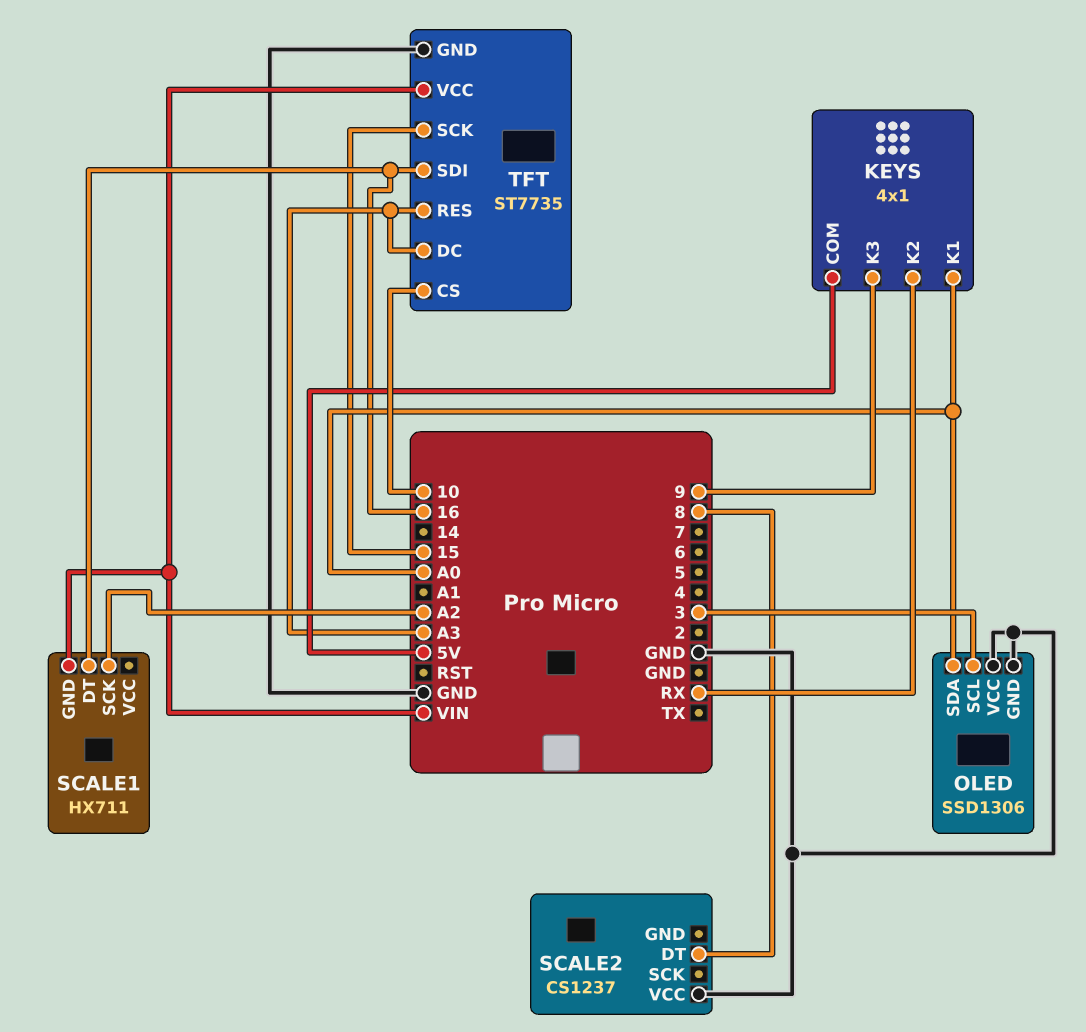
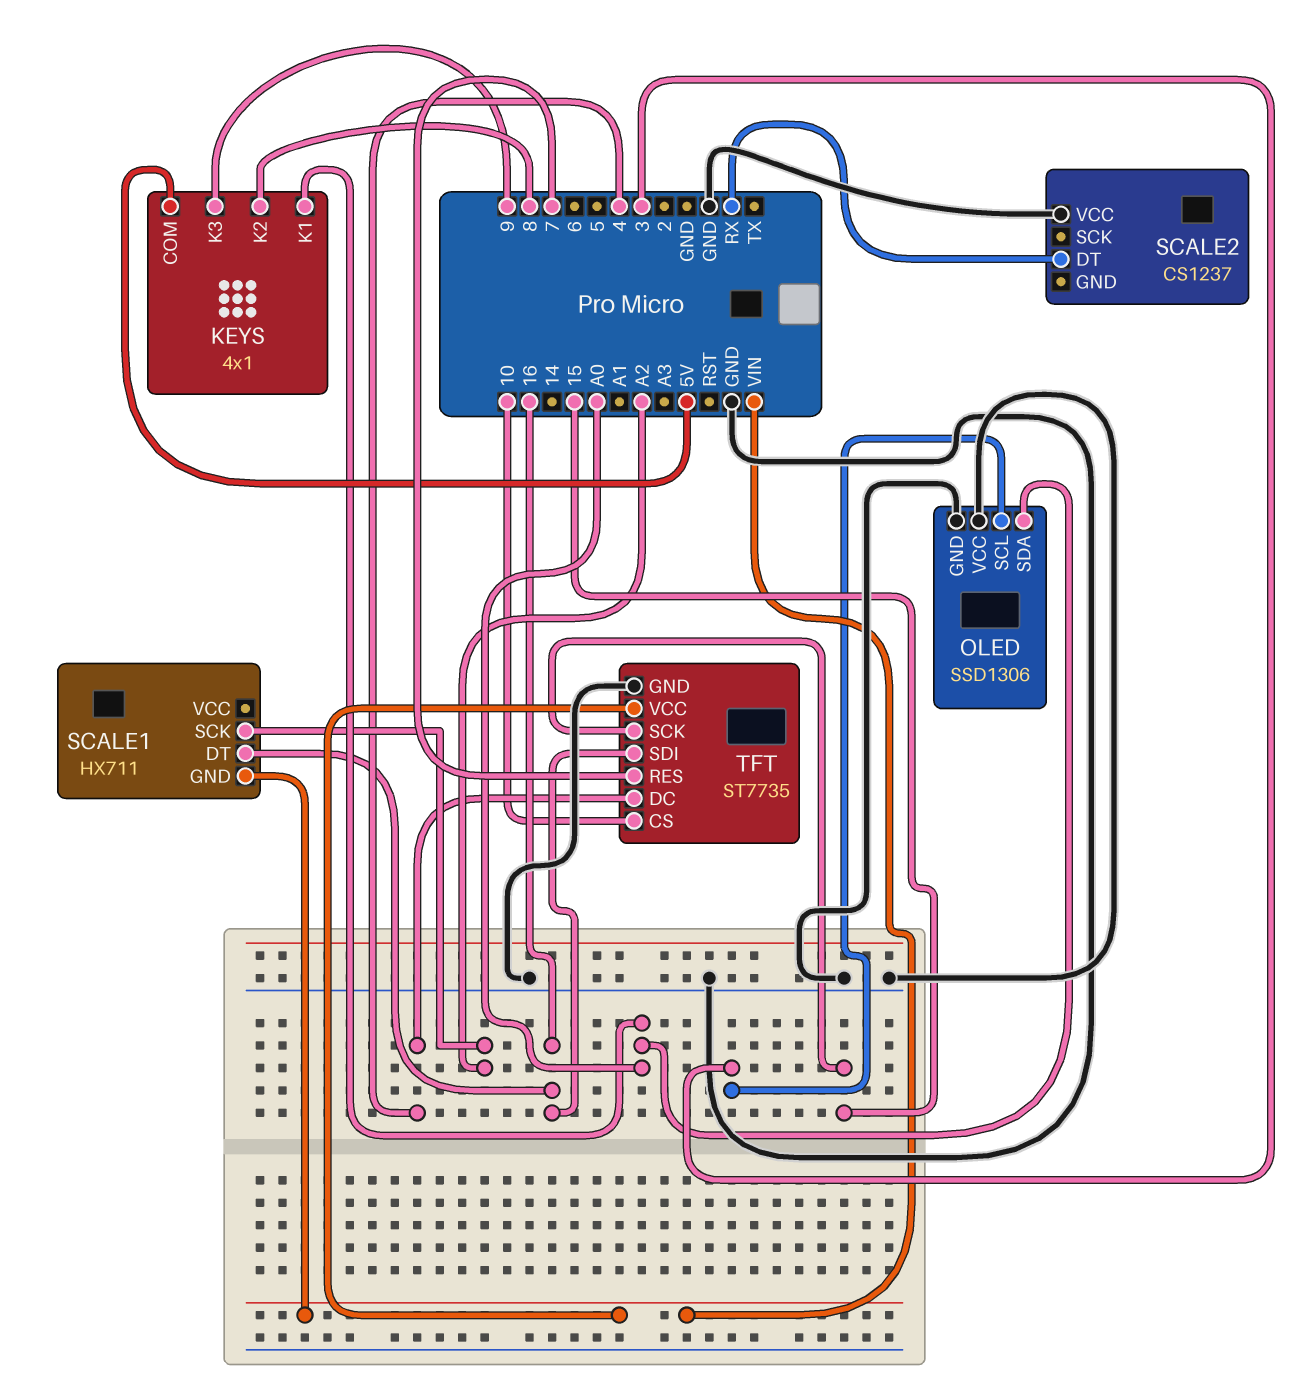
KEYS pin K2: RX -> 8
SCALE2 pin DT: 8 -> RX
TFT pin DC: A3 -> 4
TFT pin RES: A3 -> 7

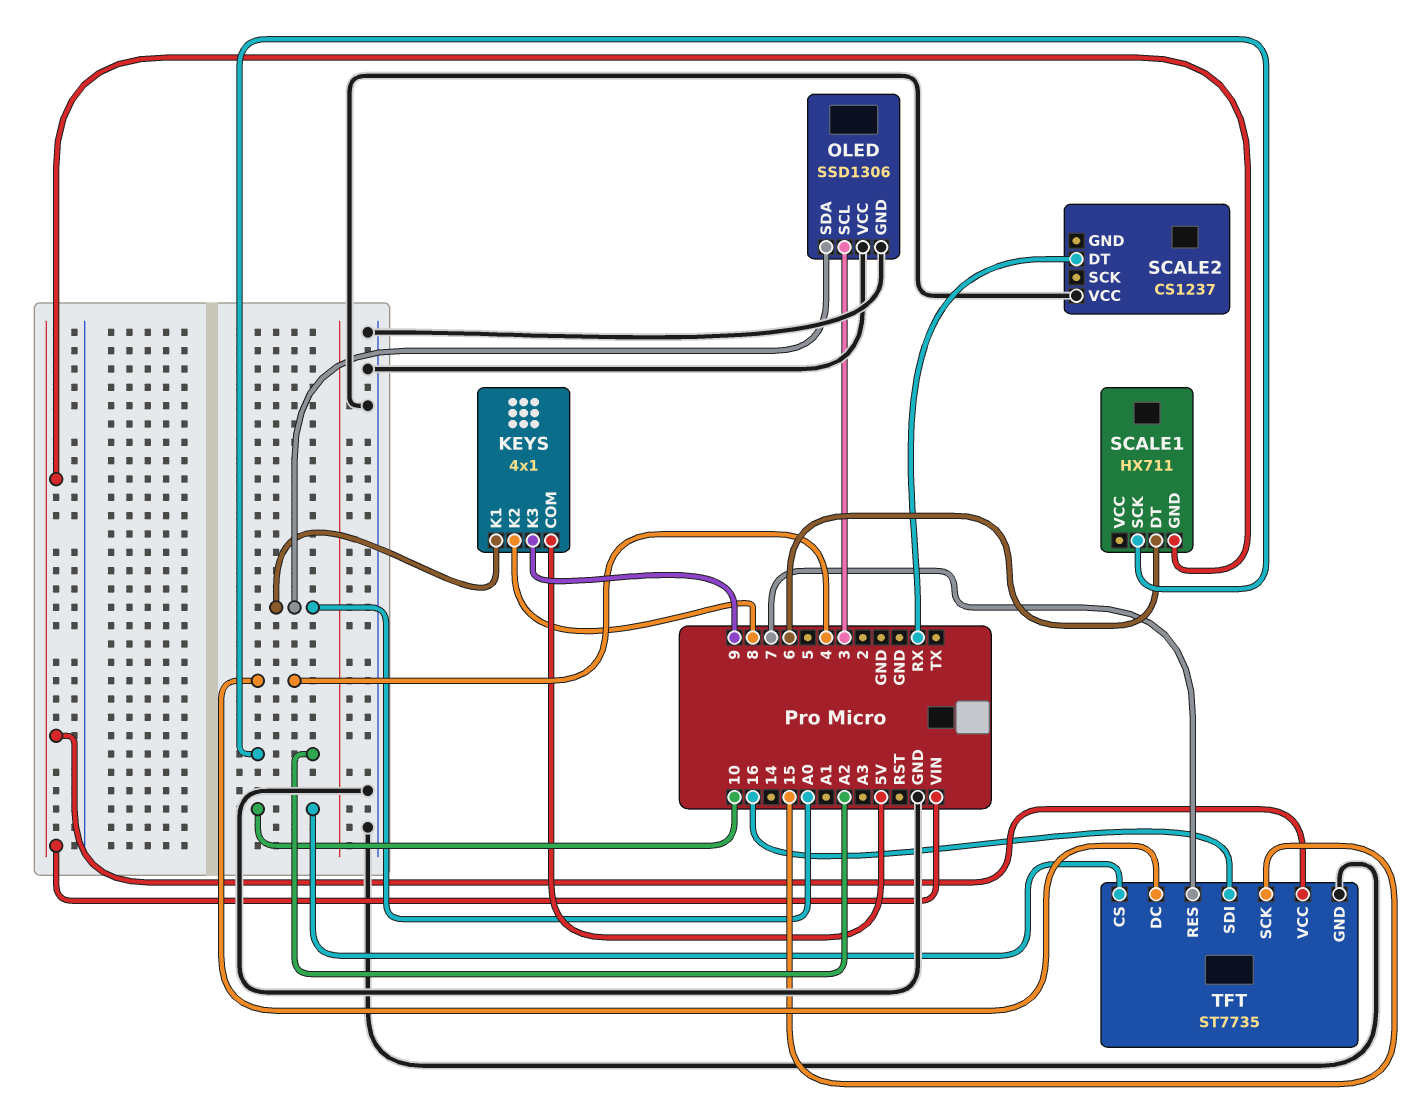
SCALE1 pin DT: 16 -> 6

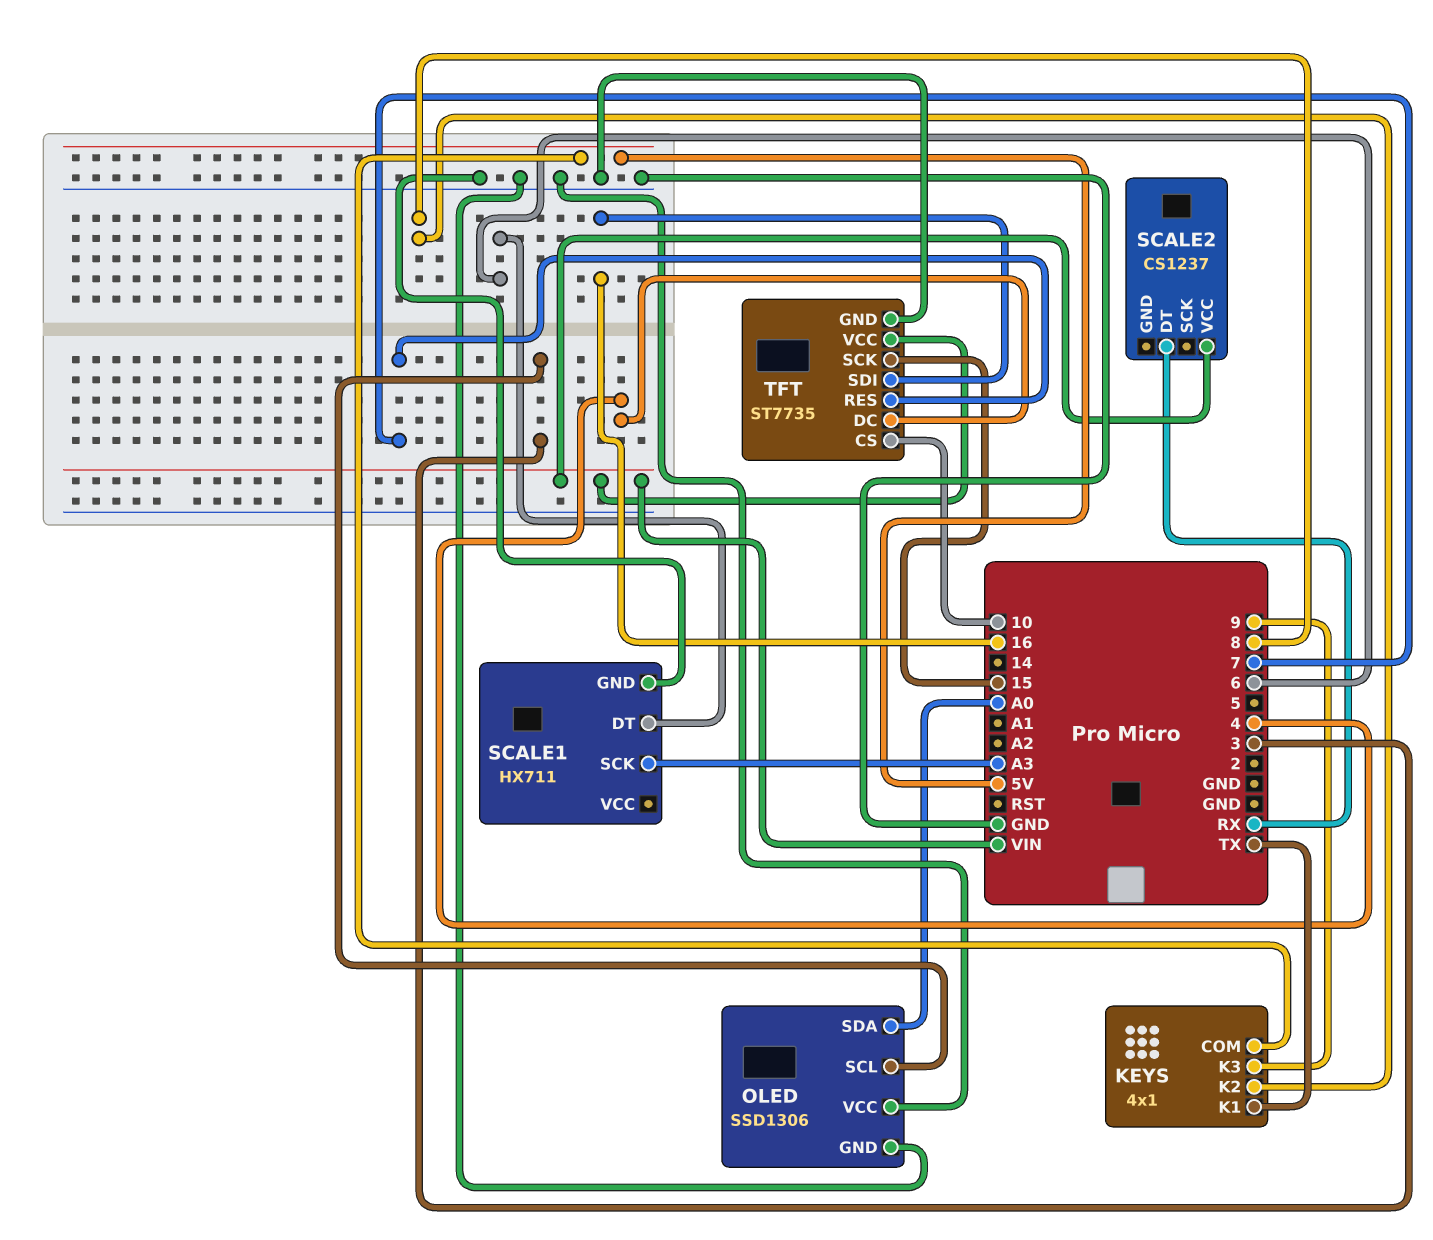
KEYS pin K1: A0 -> TX
SCALE1 pin GND: VIN -> GND
SCALE1 pin SCK: A2 -> A3
SCALE2 pin VCC: GND -> VIN

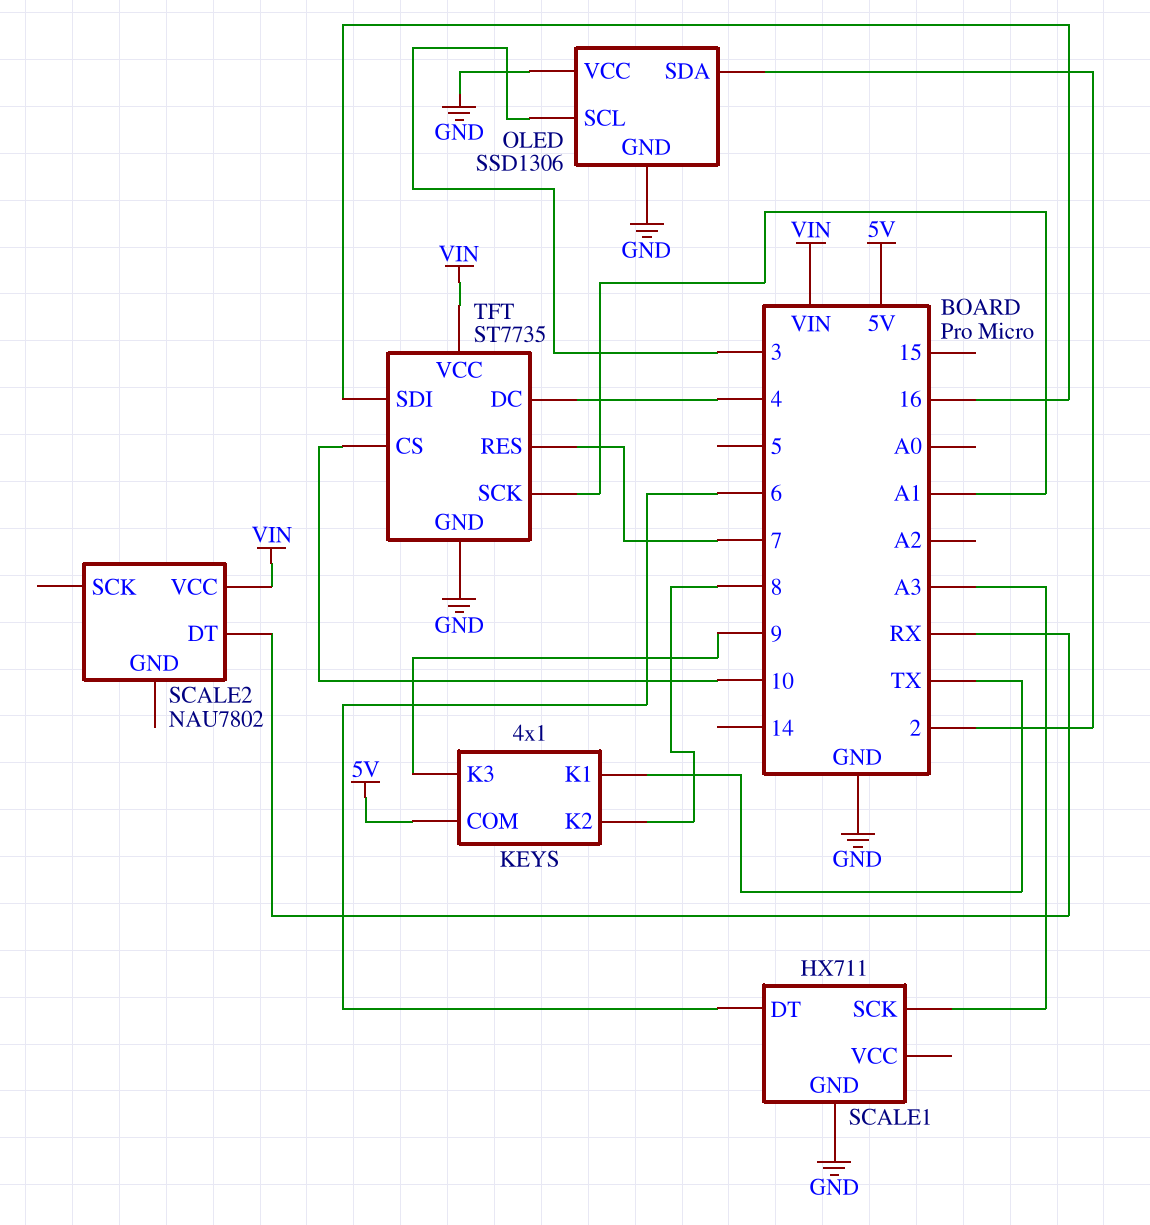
OLED pin SDA: A0 -> 2
SCALE2: CS1237 -> NAU7802
TFT pin SCK: 15 -> A1

